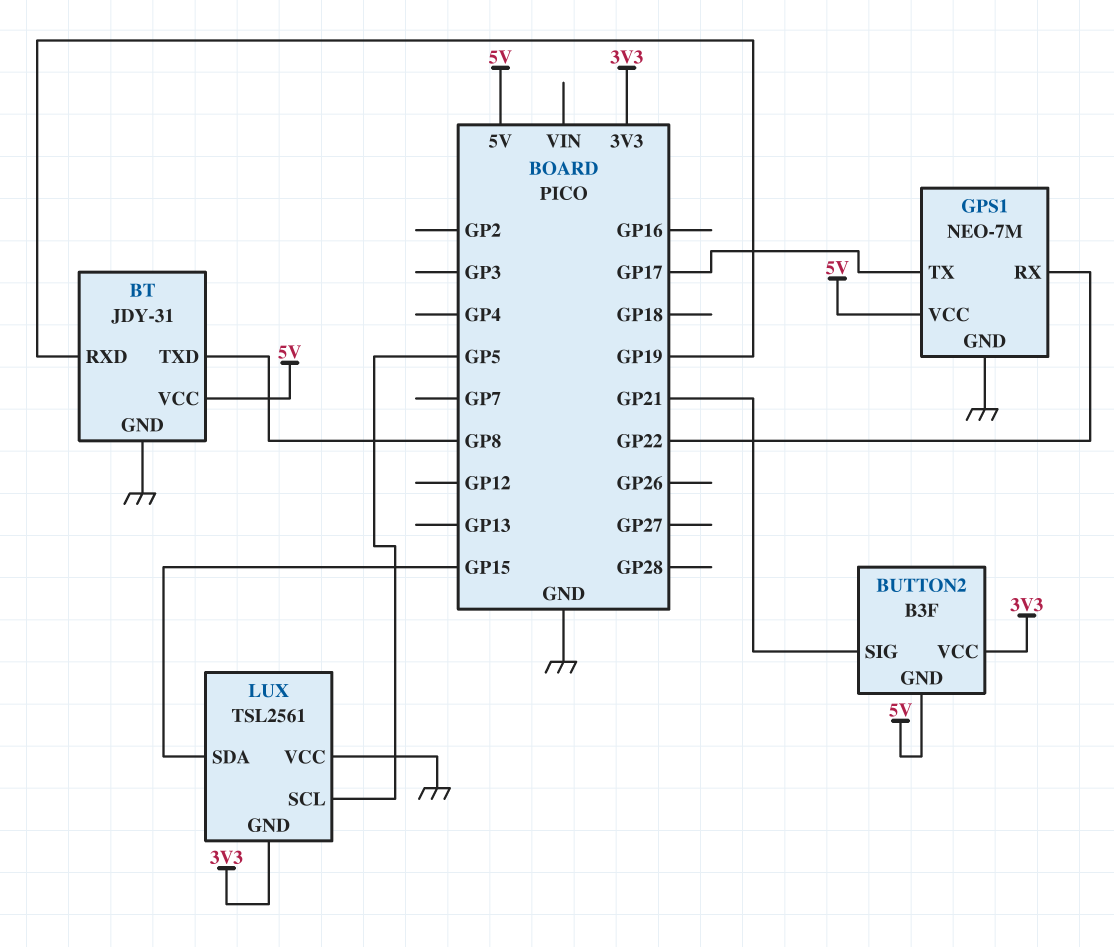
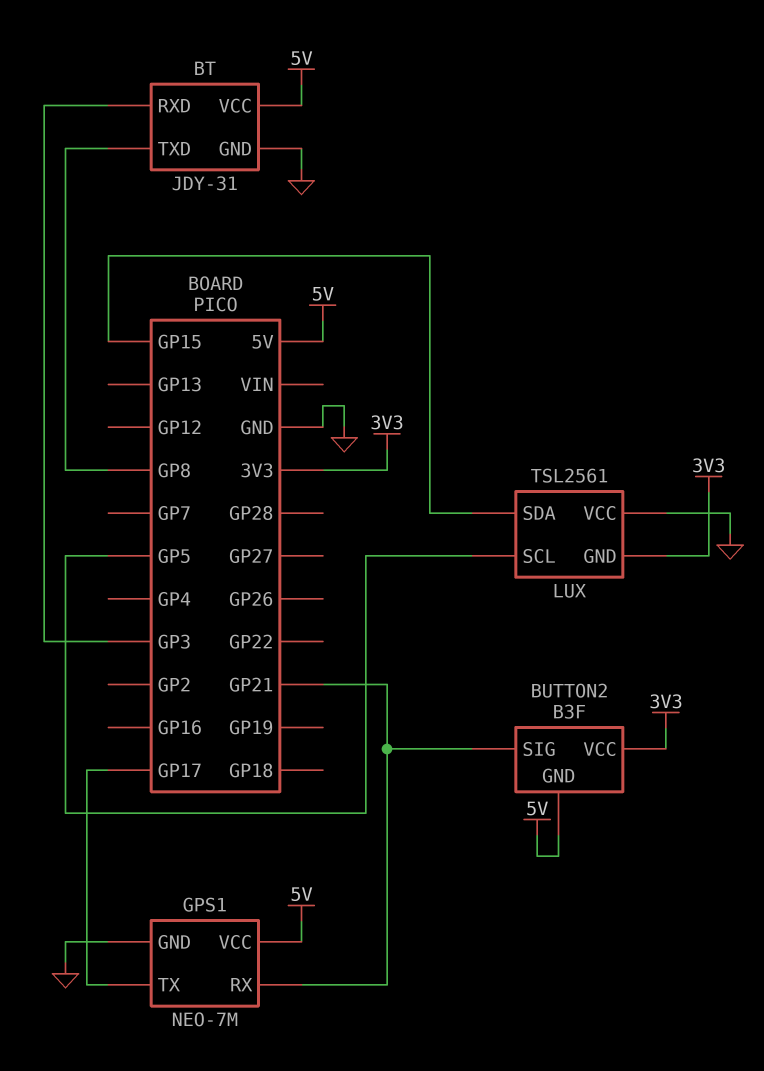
BT pin RXD: GP19 -> GP3
GPS1 pin RX: GP22 -> GP21

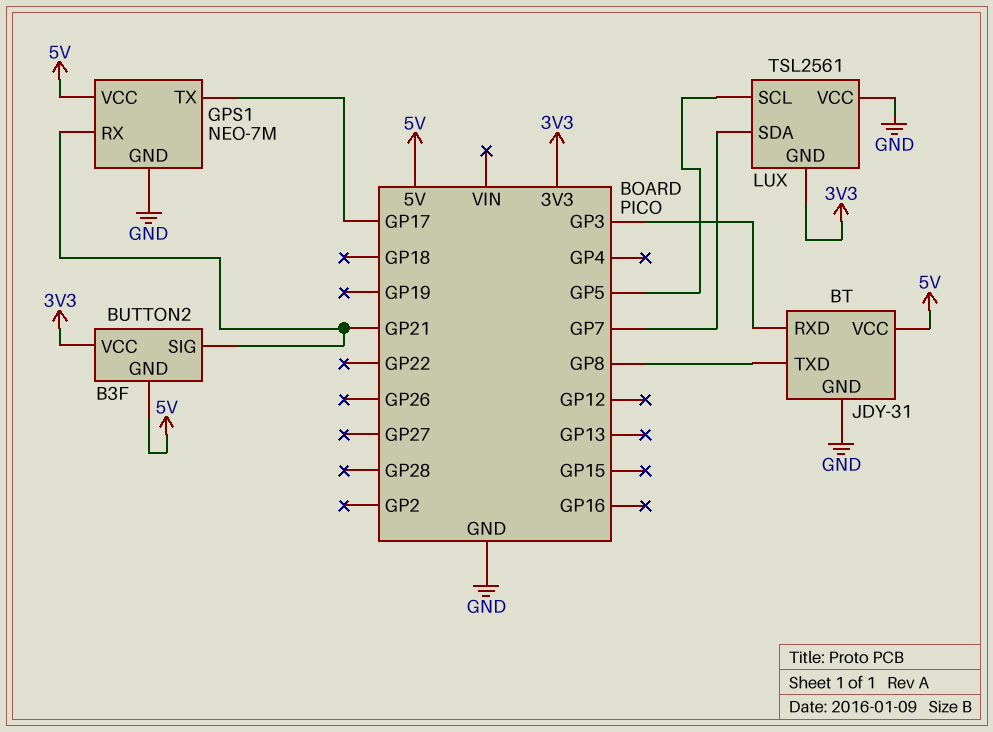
LUX pin SDA: GP15 -> GP7

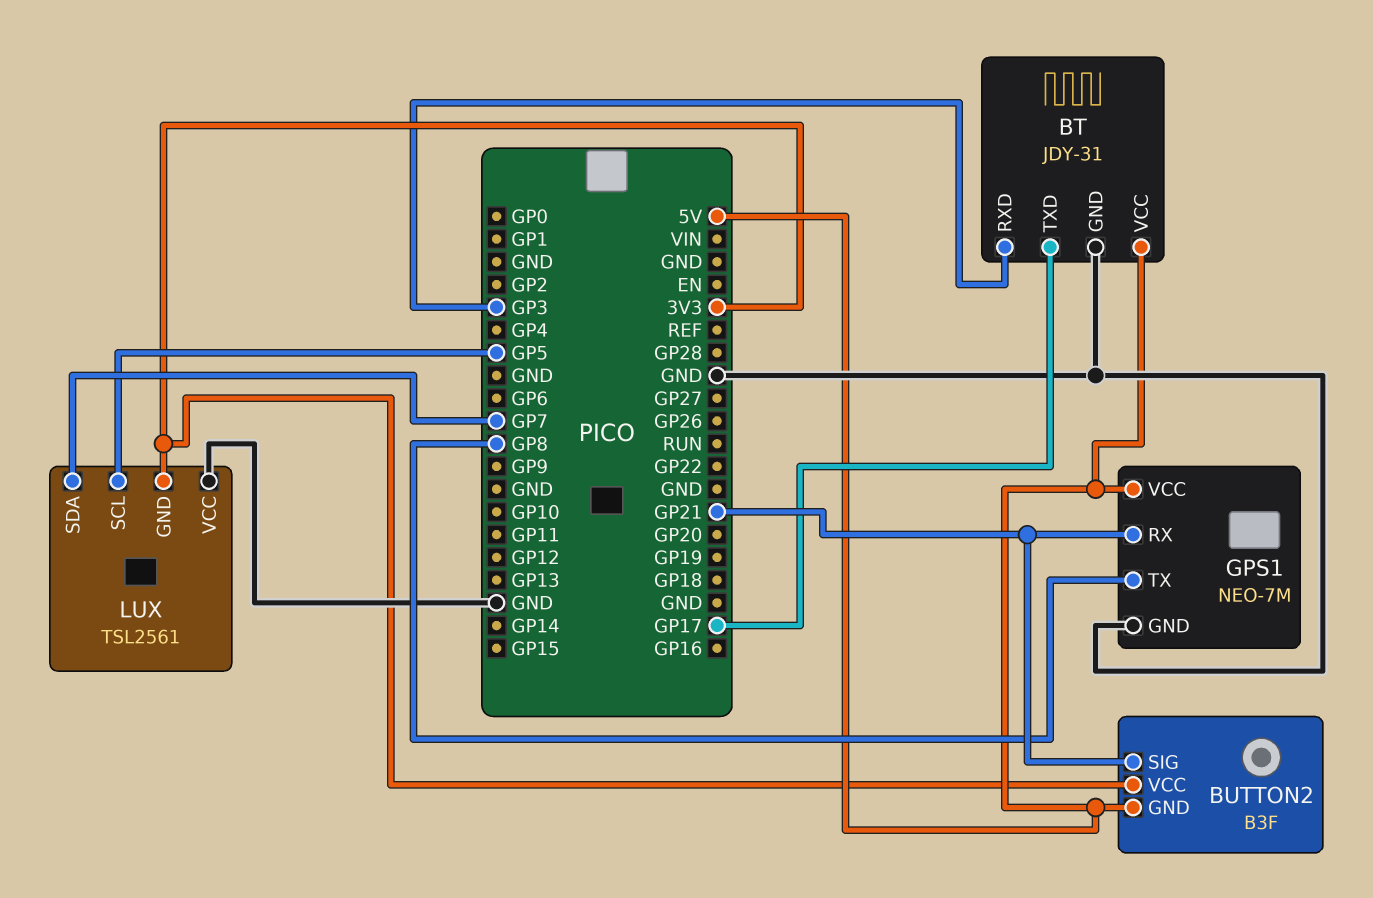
BT pin TXD: GP8 -> GP17
GPS1 pin TX: GP17 -> GP8

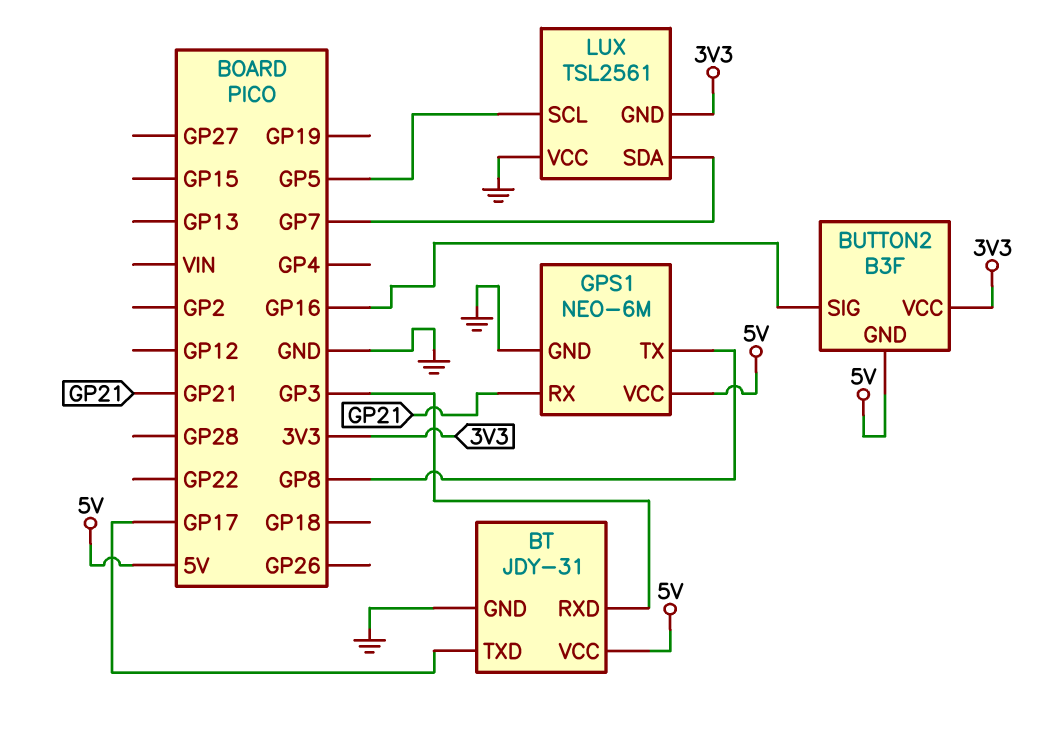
BUTTON2 pin SIG: GP21 -> GP16
GPS1: NEO-7M -> NEO-6M

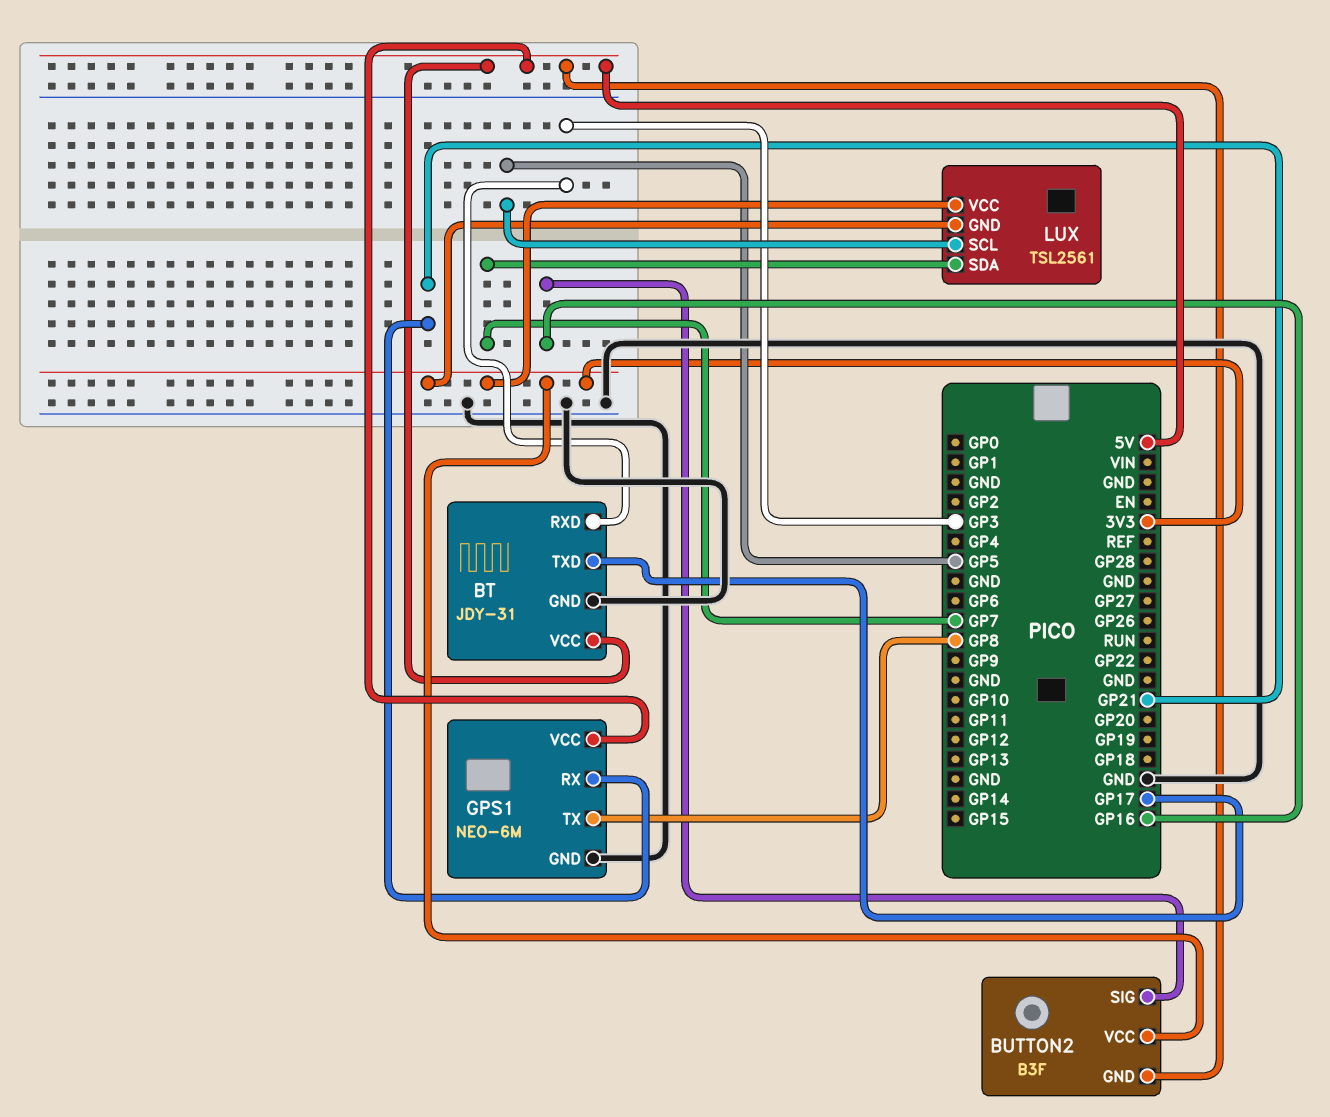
LUX pin VCC: GND -> 3V3

